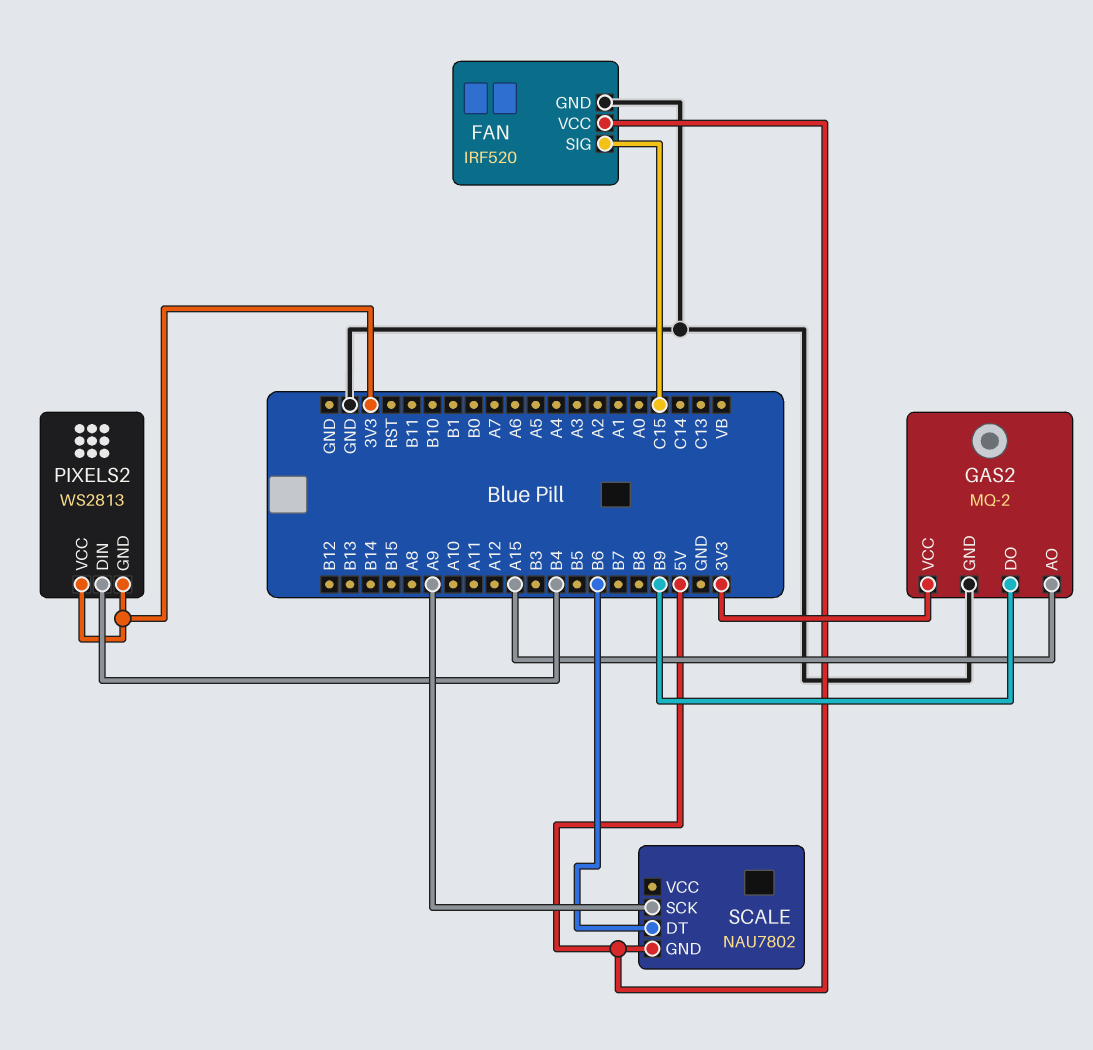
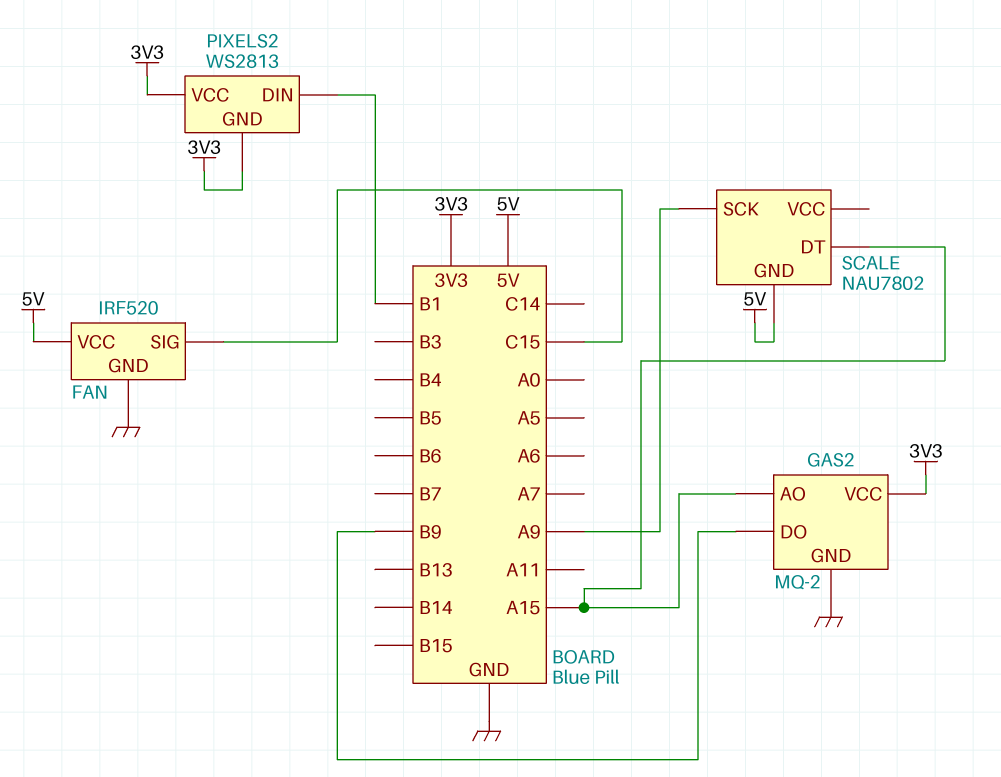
PIXELS2 pin DIN: B4 -> B1
SCALE pin DT: B6 -> A15

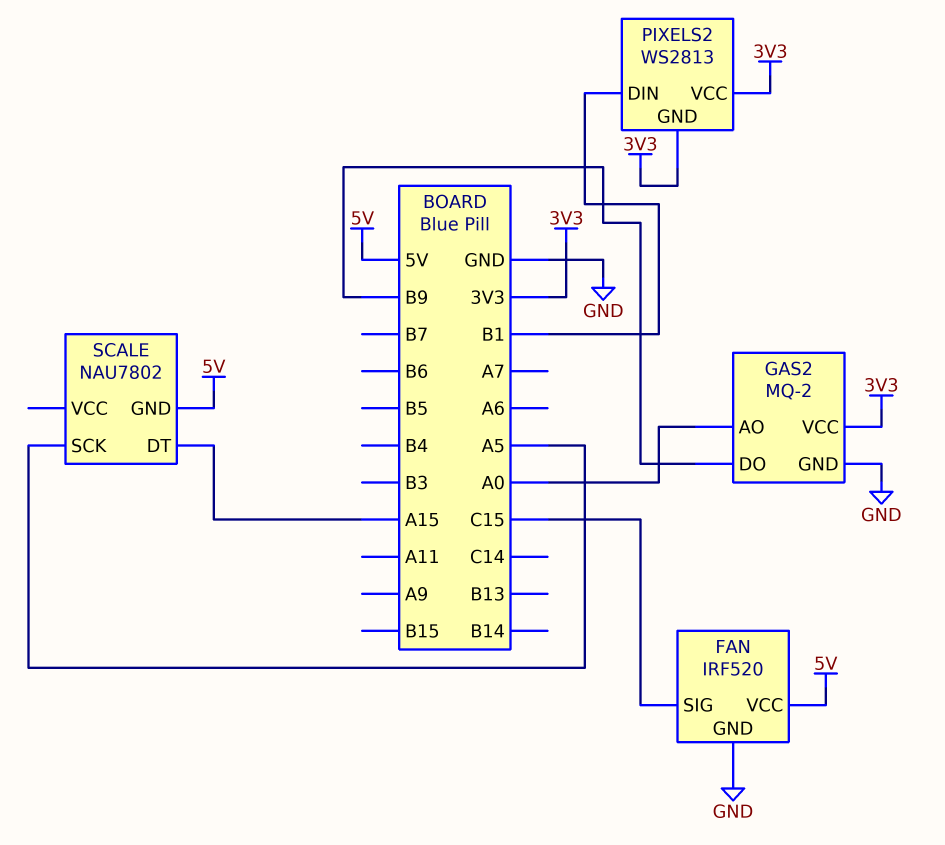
GAS2 pin AO: A15 -> A0
SCALE pin SCK: A9 -> A5

